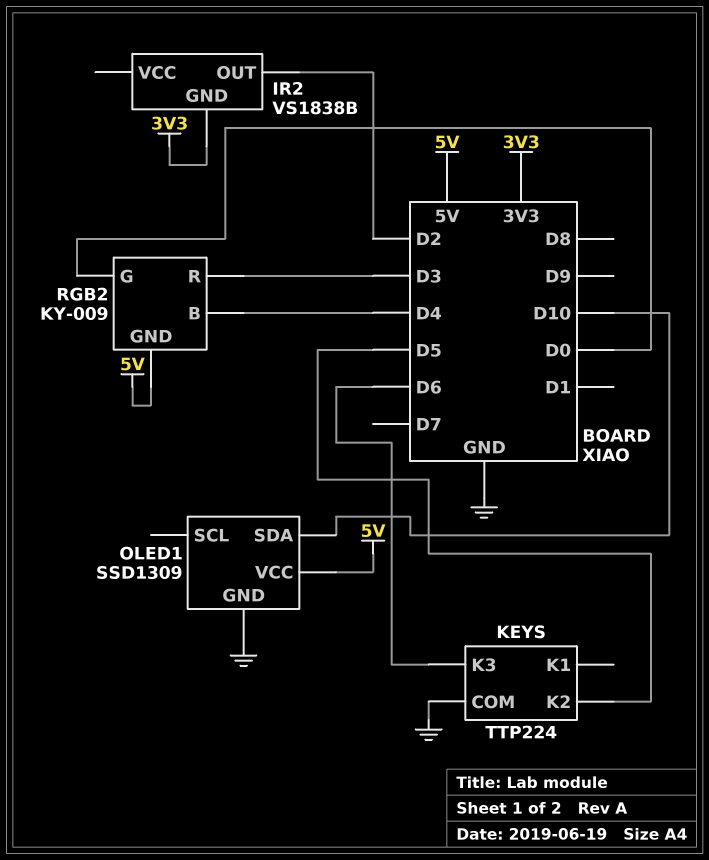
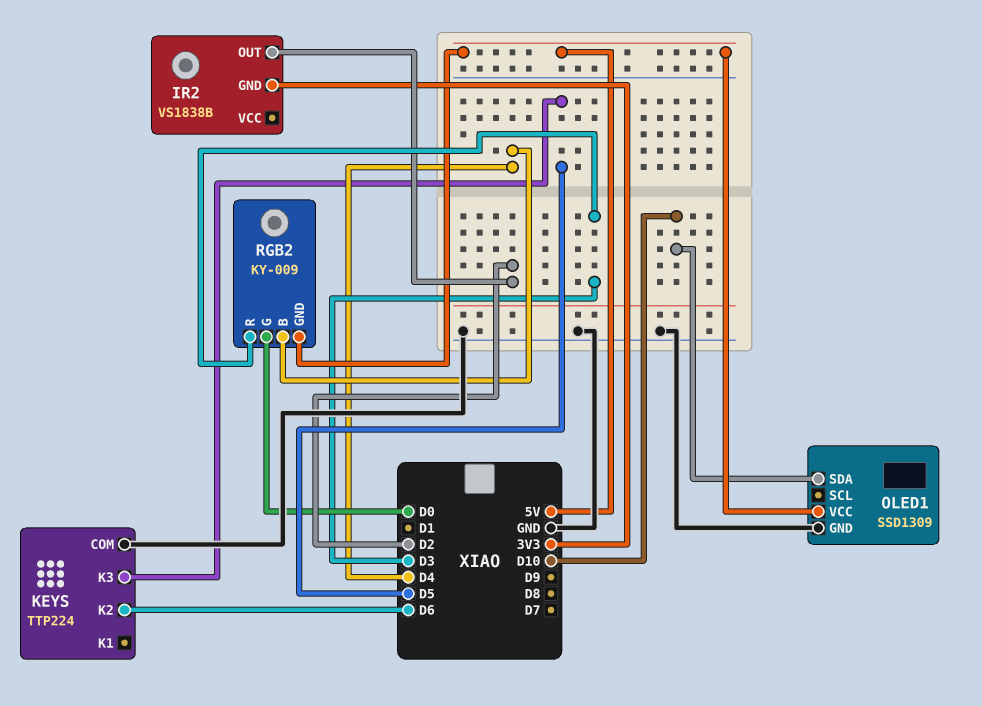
KEYS pin K2: D5 -> D6
KEYS pin K3: D6 -> D5

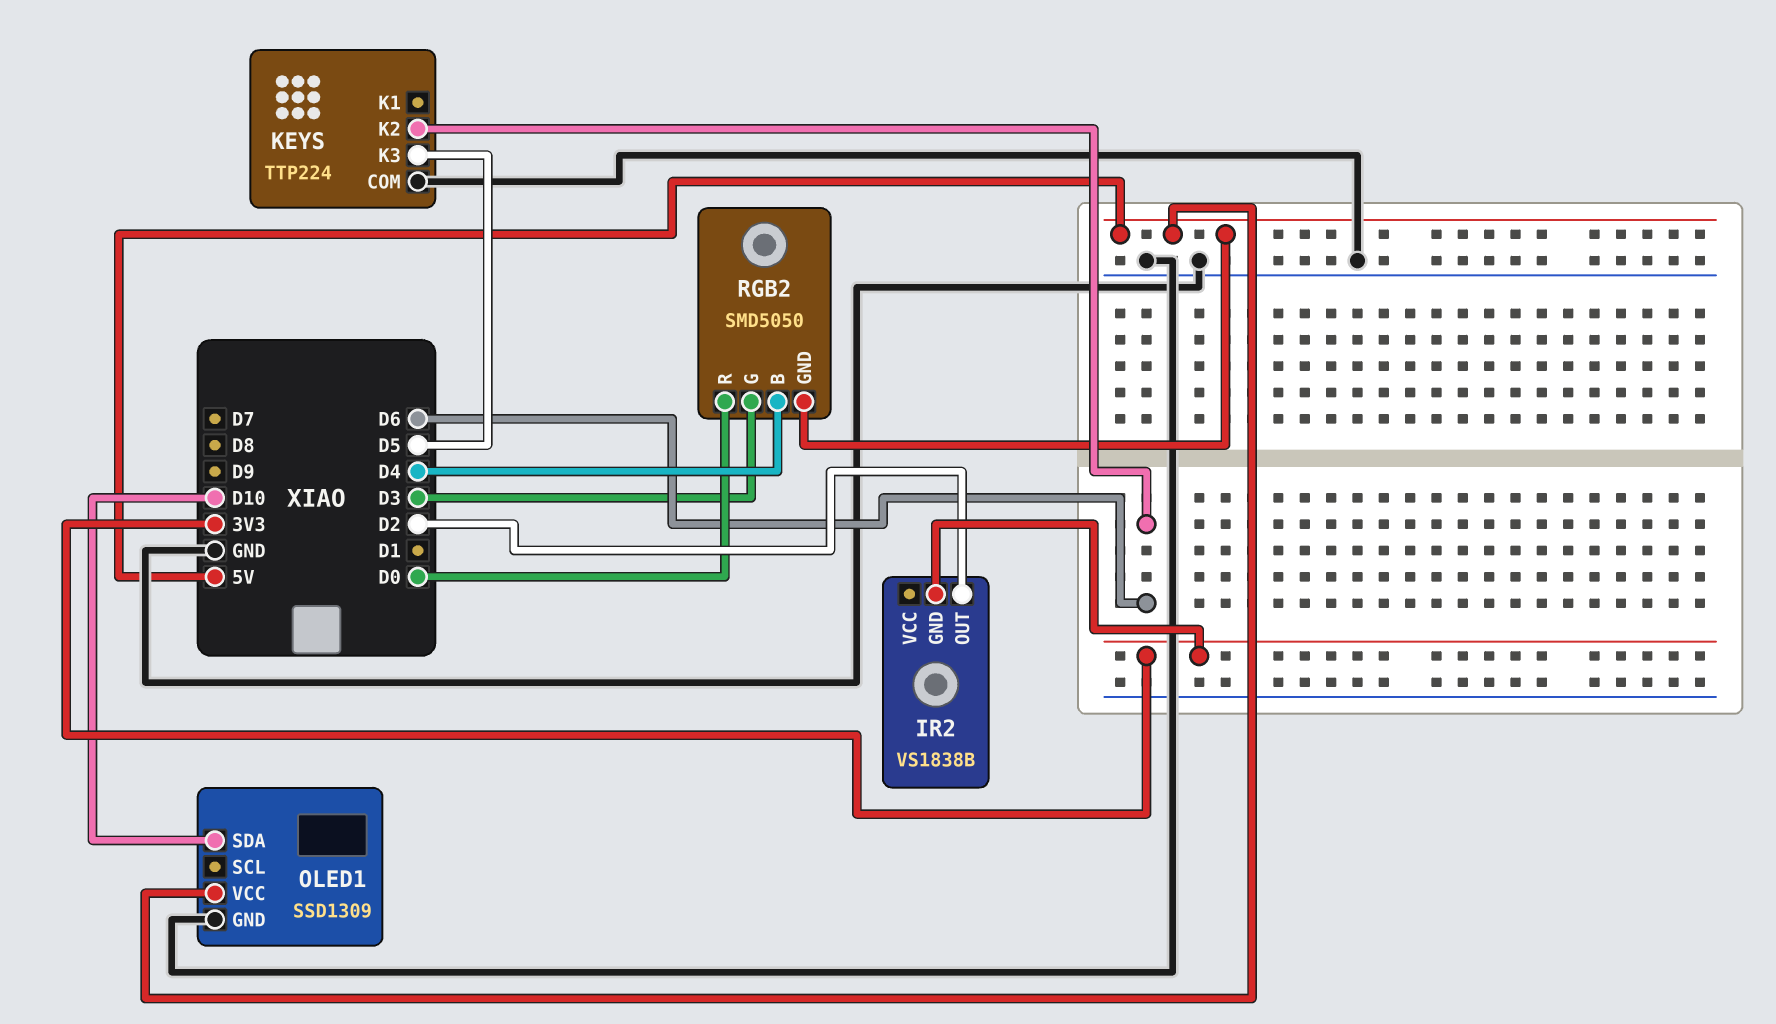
RGB2: KY-009 -> SMD5050
RGB2 pin G: D0 -> D3
RGB2 pin R: D3 -> D0

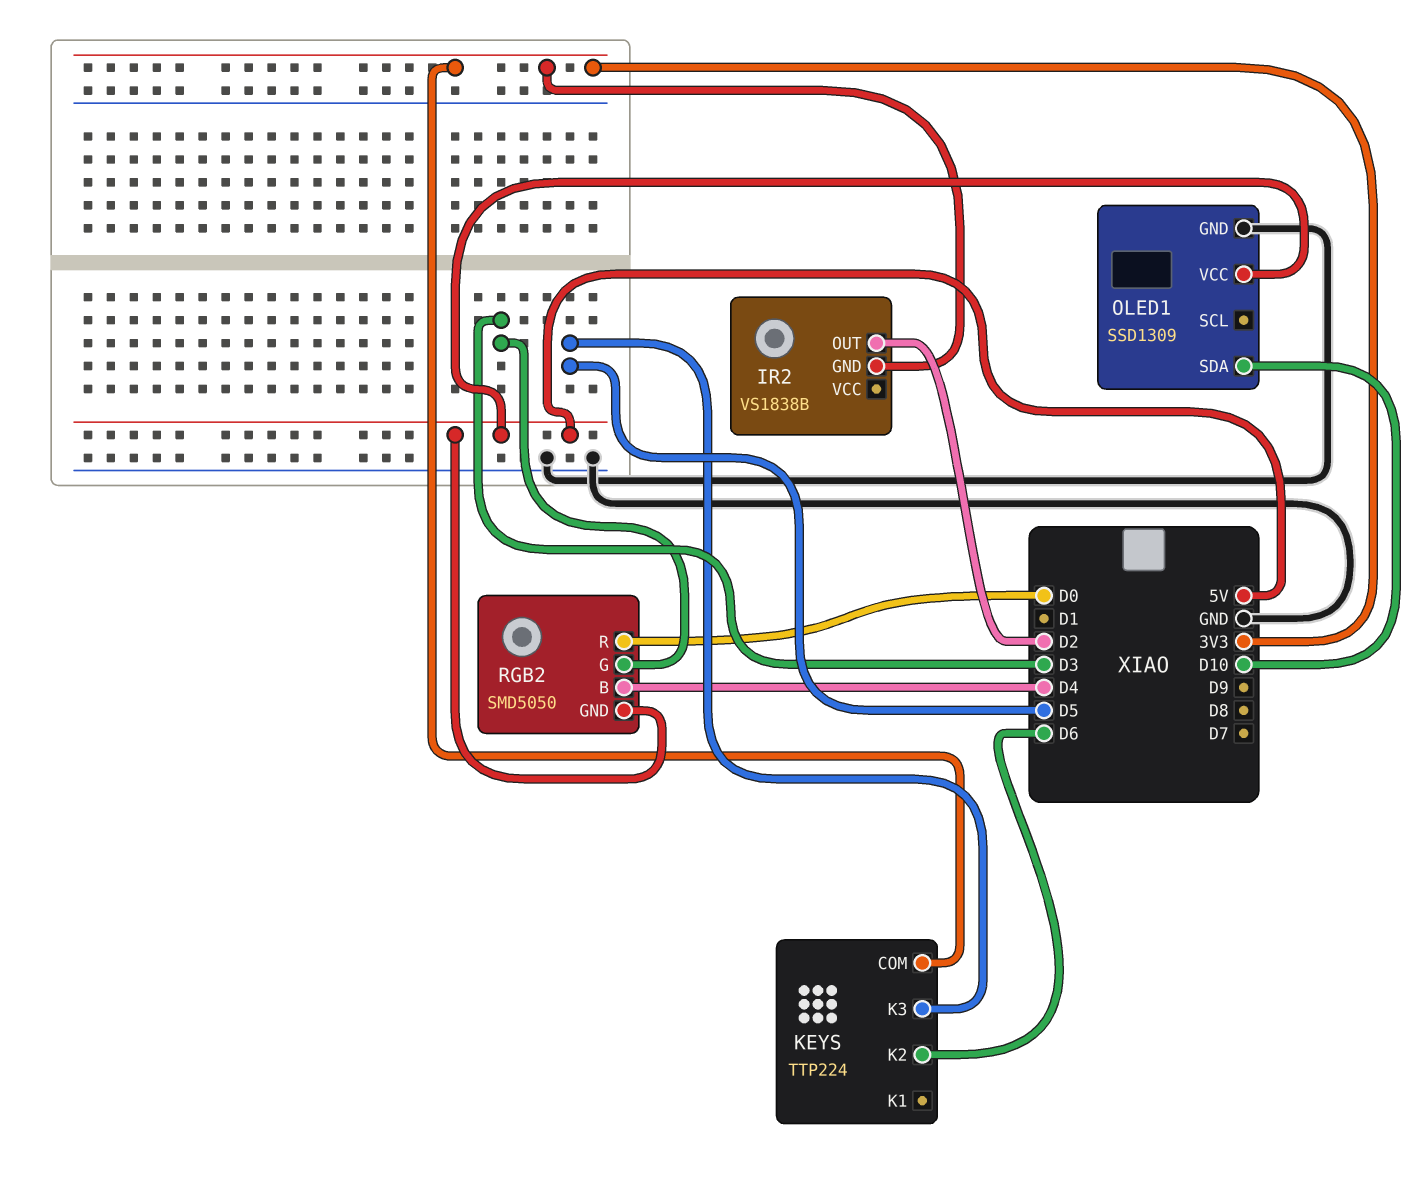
KEYS pin COM: GND -> 3V3

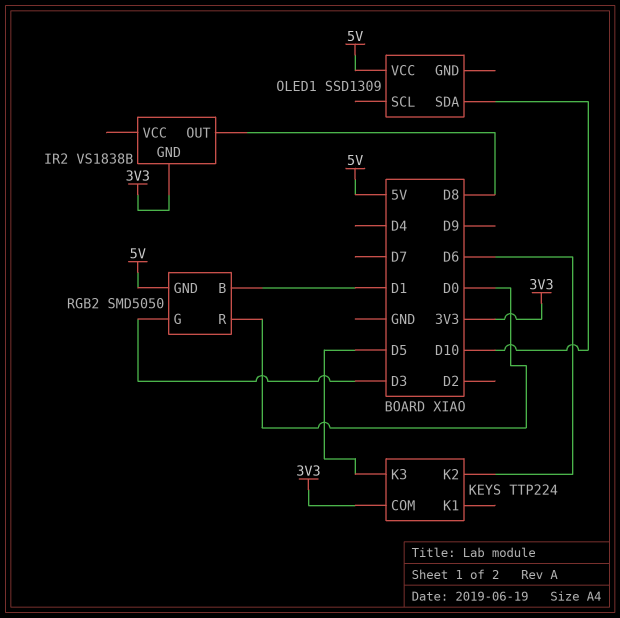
IR2 pin OUT: D2 -> D8
OLED1 pin GND: GND -> none
RGB2 pin B: D4 -> D1

